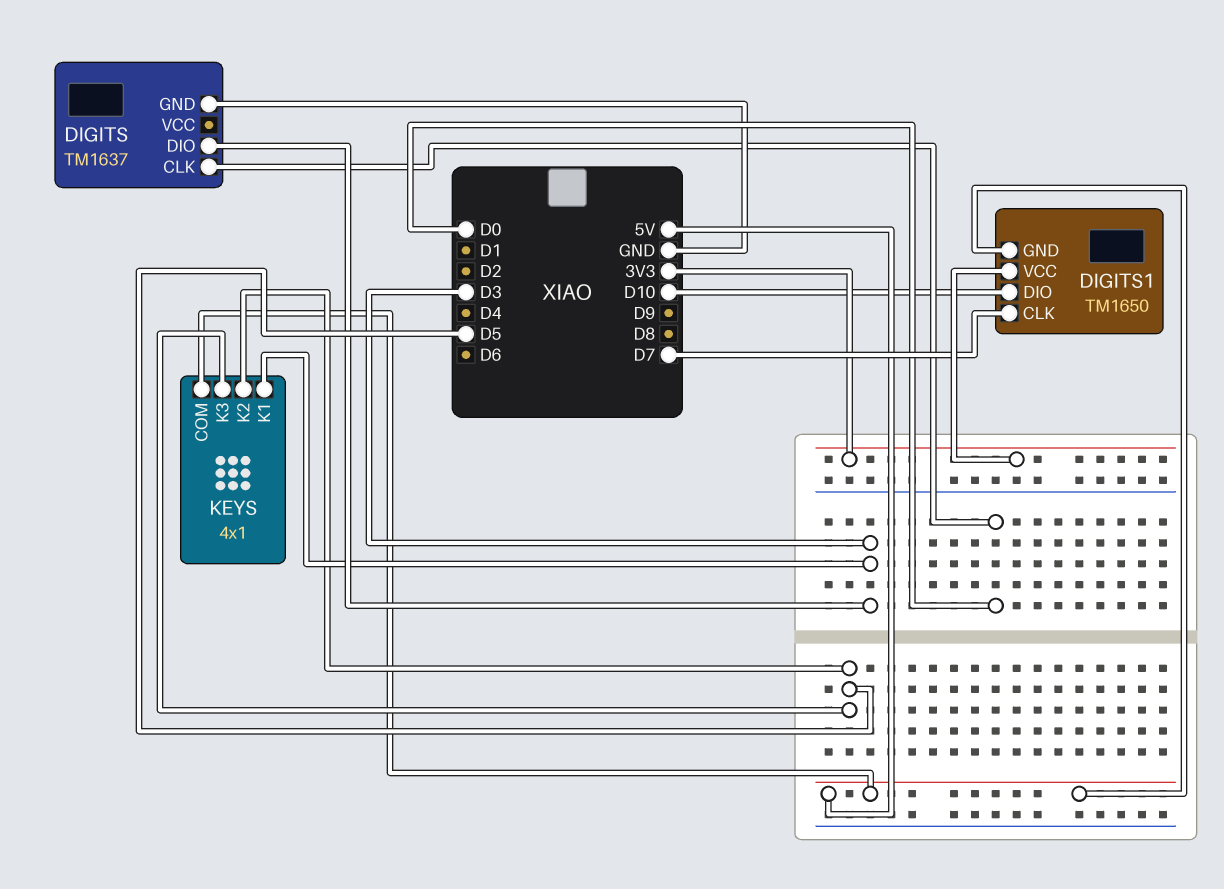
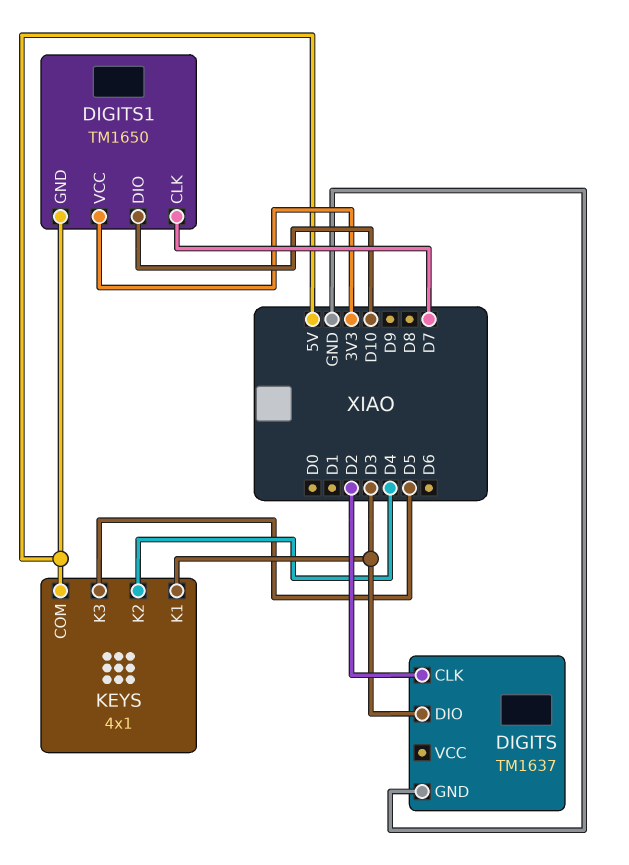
DIGITS pin CLK: D0 -> D2
KEYS pin K2: D5 -> D4

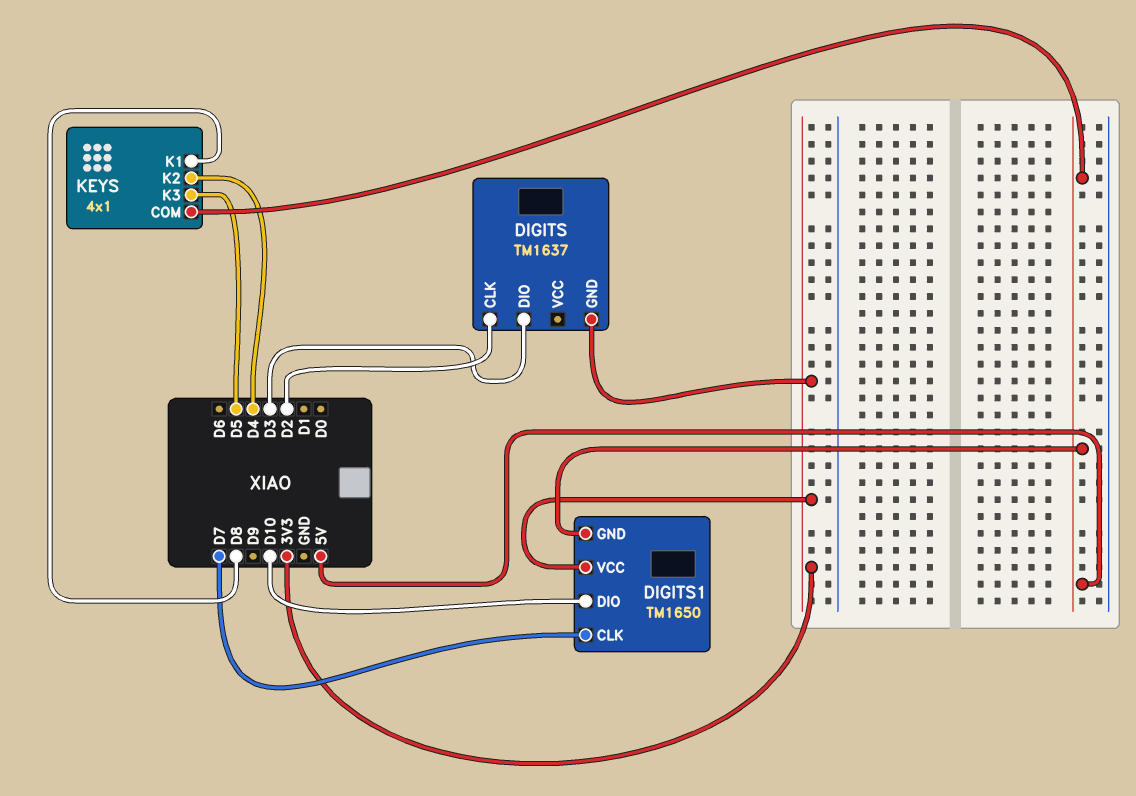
DIGITS pin GND: GND -> 3V3
KEYS pin K1: D3 -> D8

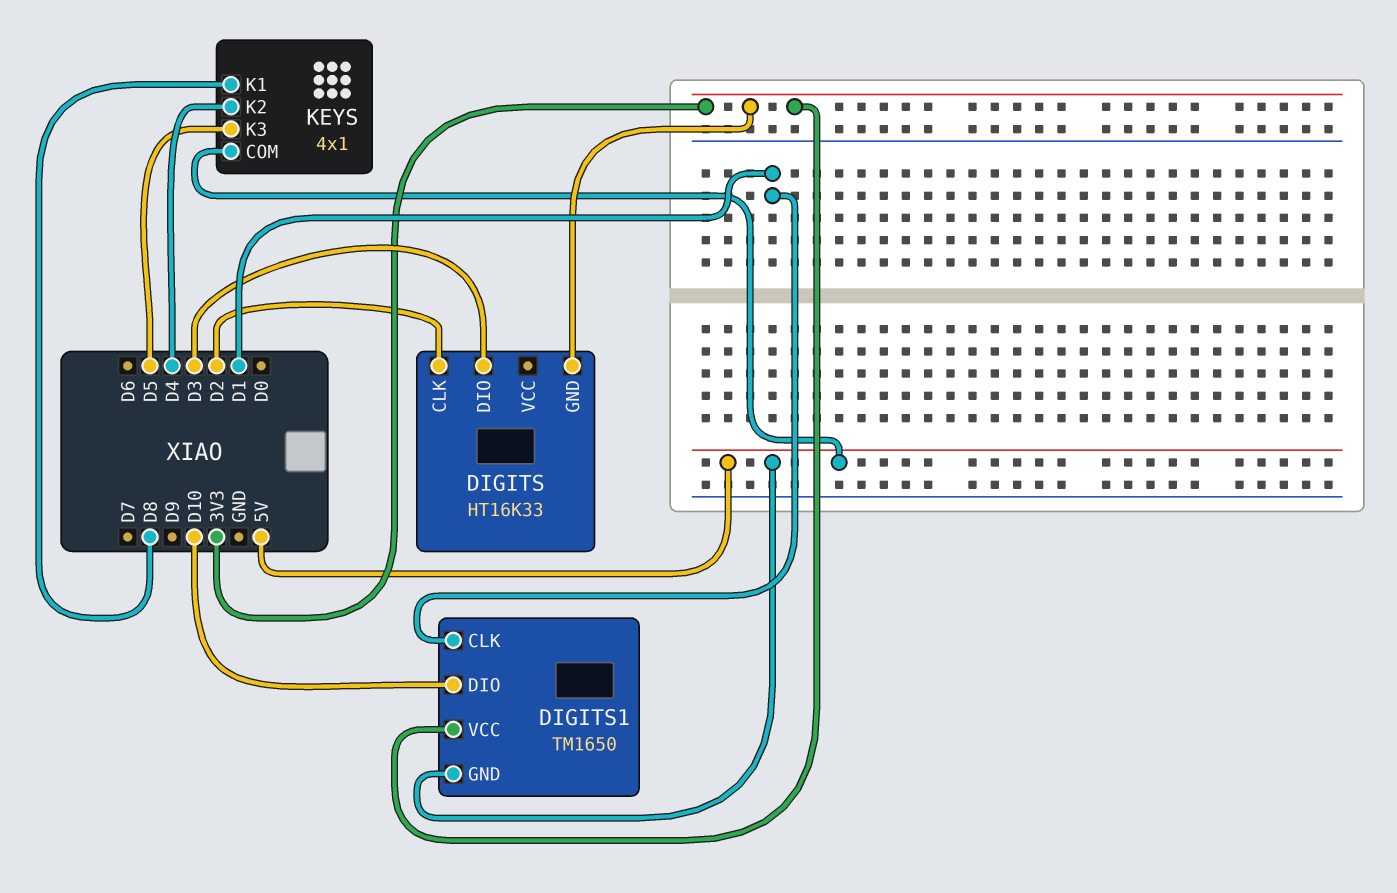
DIGITS: TM1637 -> HT16K33
DIGITS1 pin CLK: D7 -> D1

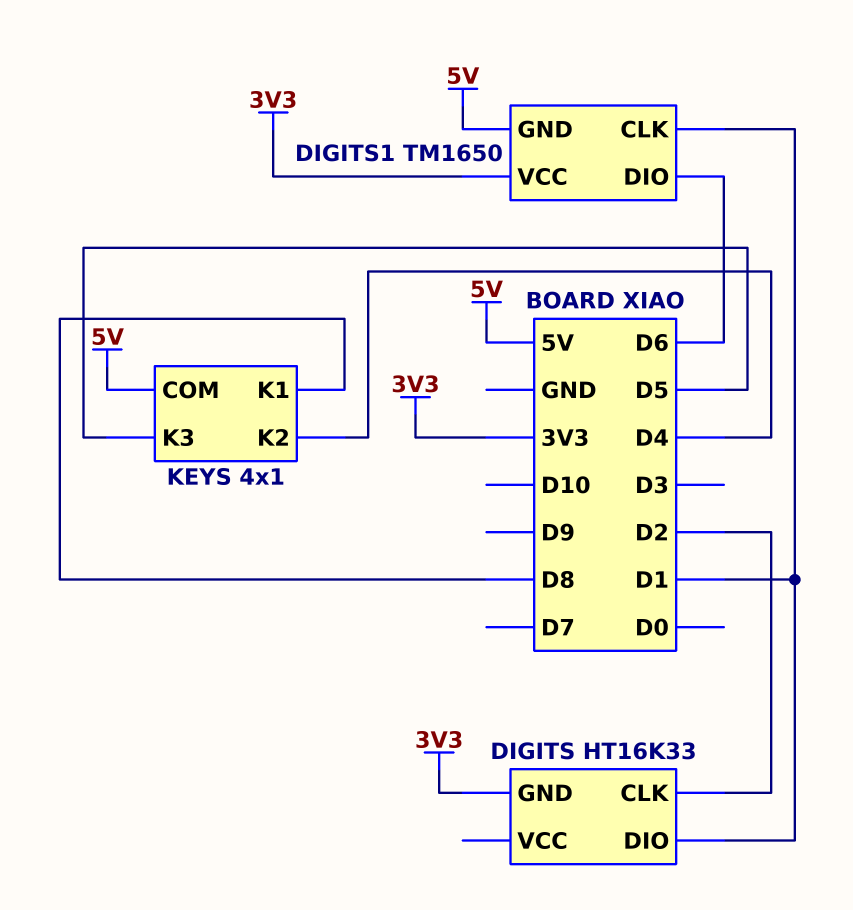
DIGITS pin DIO: D3 -> D1
DIGITS1 pin DIO: D10 -> D6

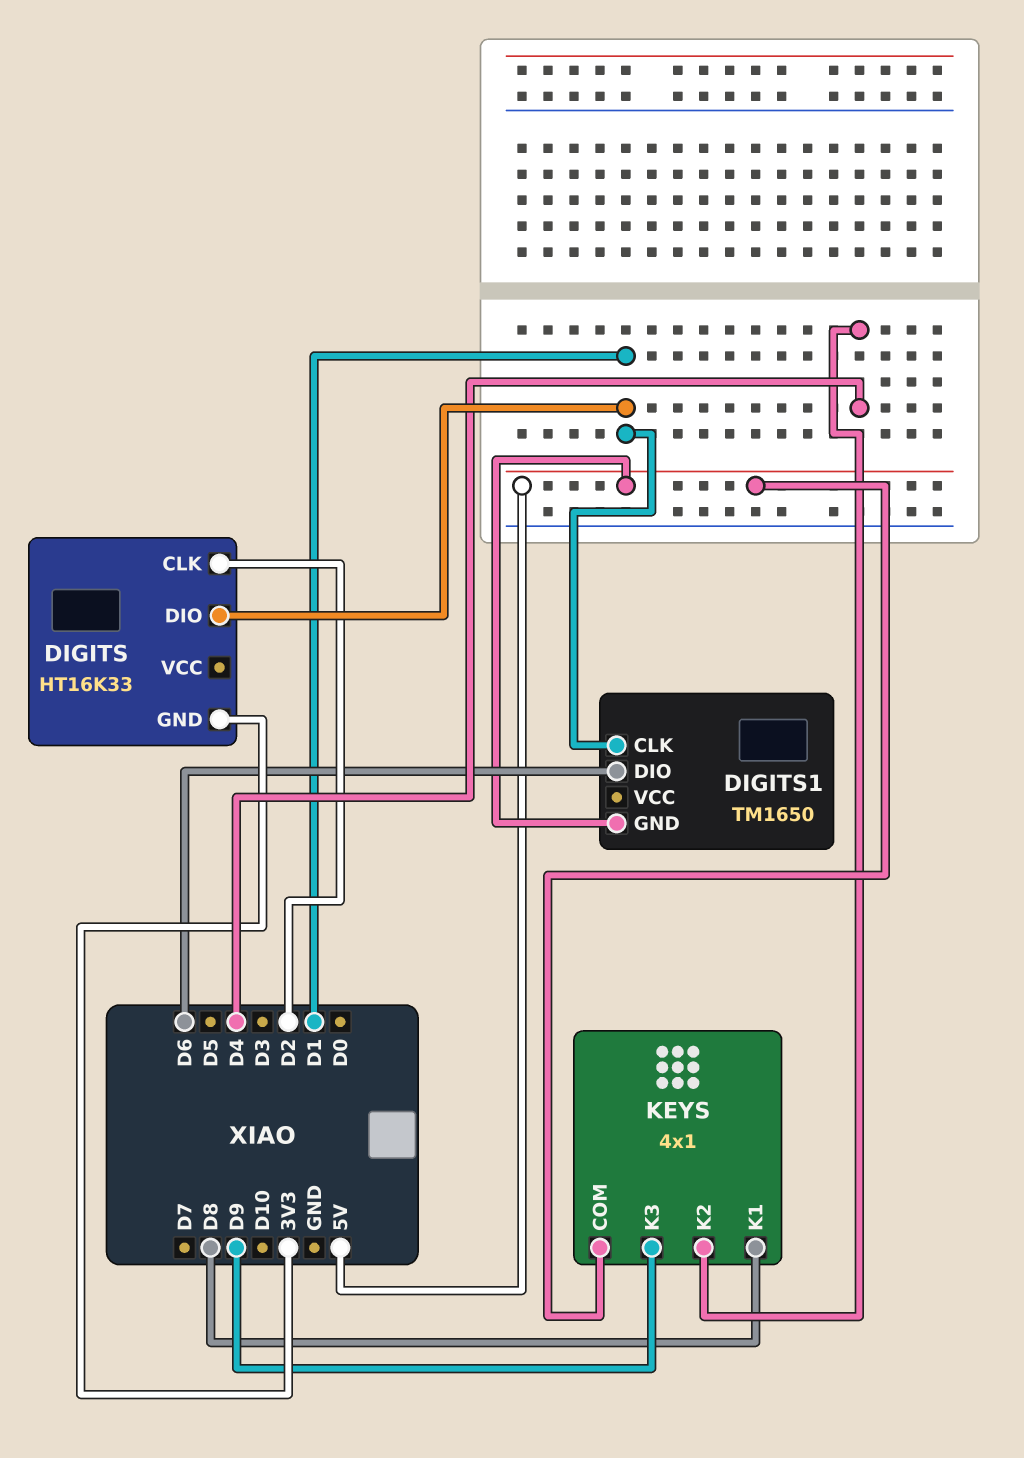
DIGITS1 pin VCC: 3V3 -> none
KEYS pin K3: D5 -> D9

